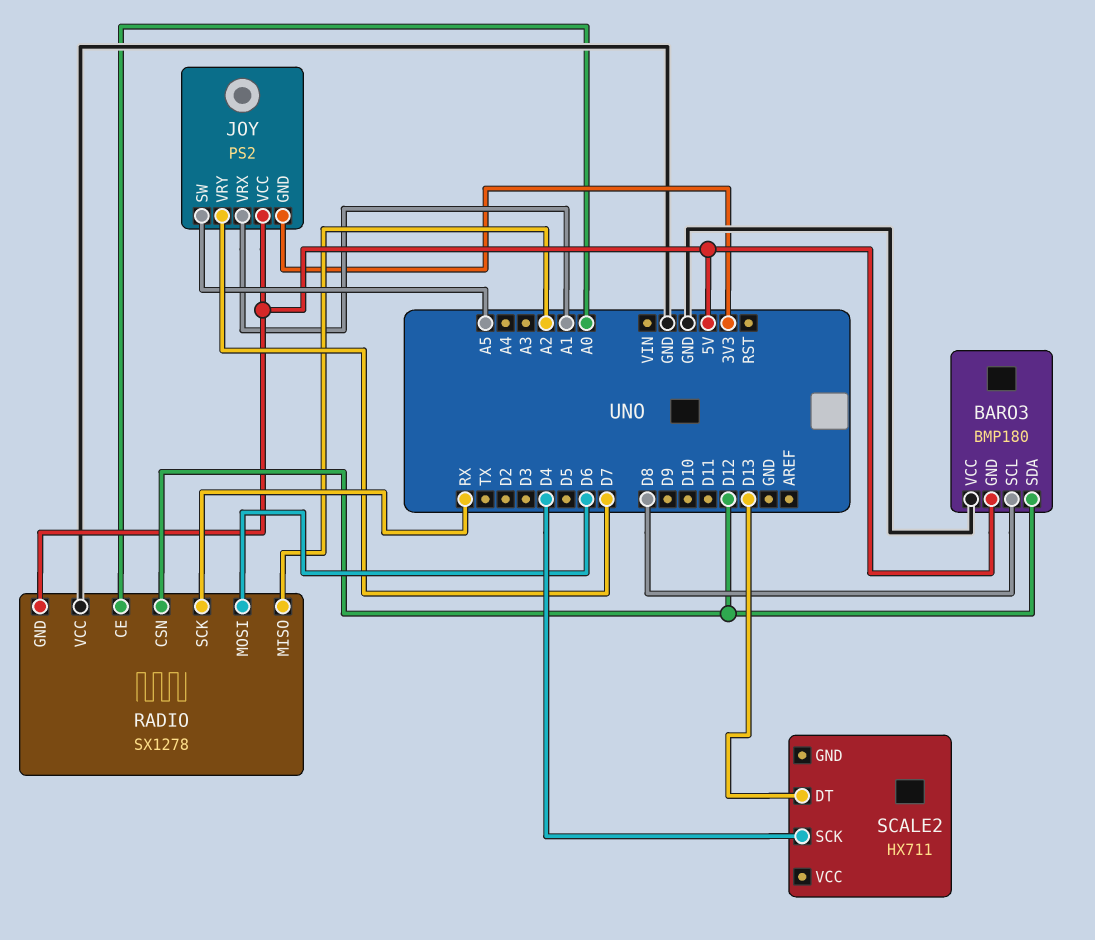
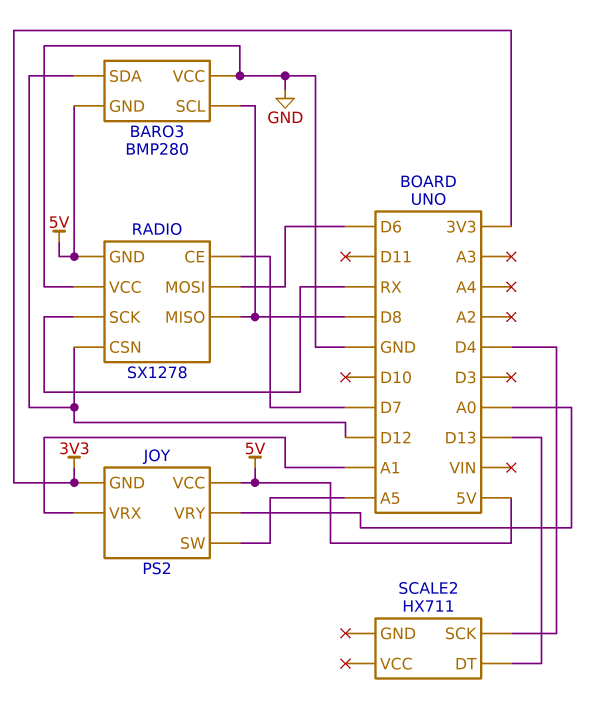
BARO3: BMP180 -> BMP280
JOY pin VRY: D7 -> A0
RADIO pin CE: A0 -> D7
RADIO pin MISO: A2 -> D8

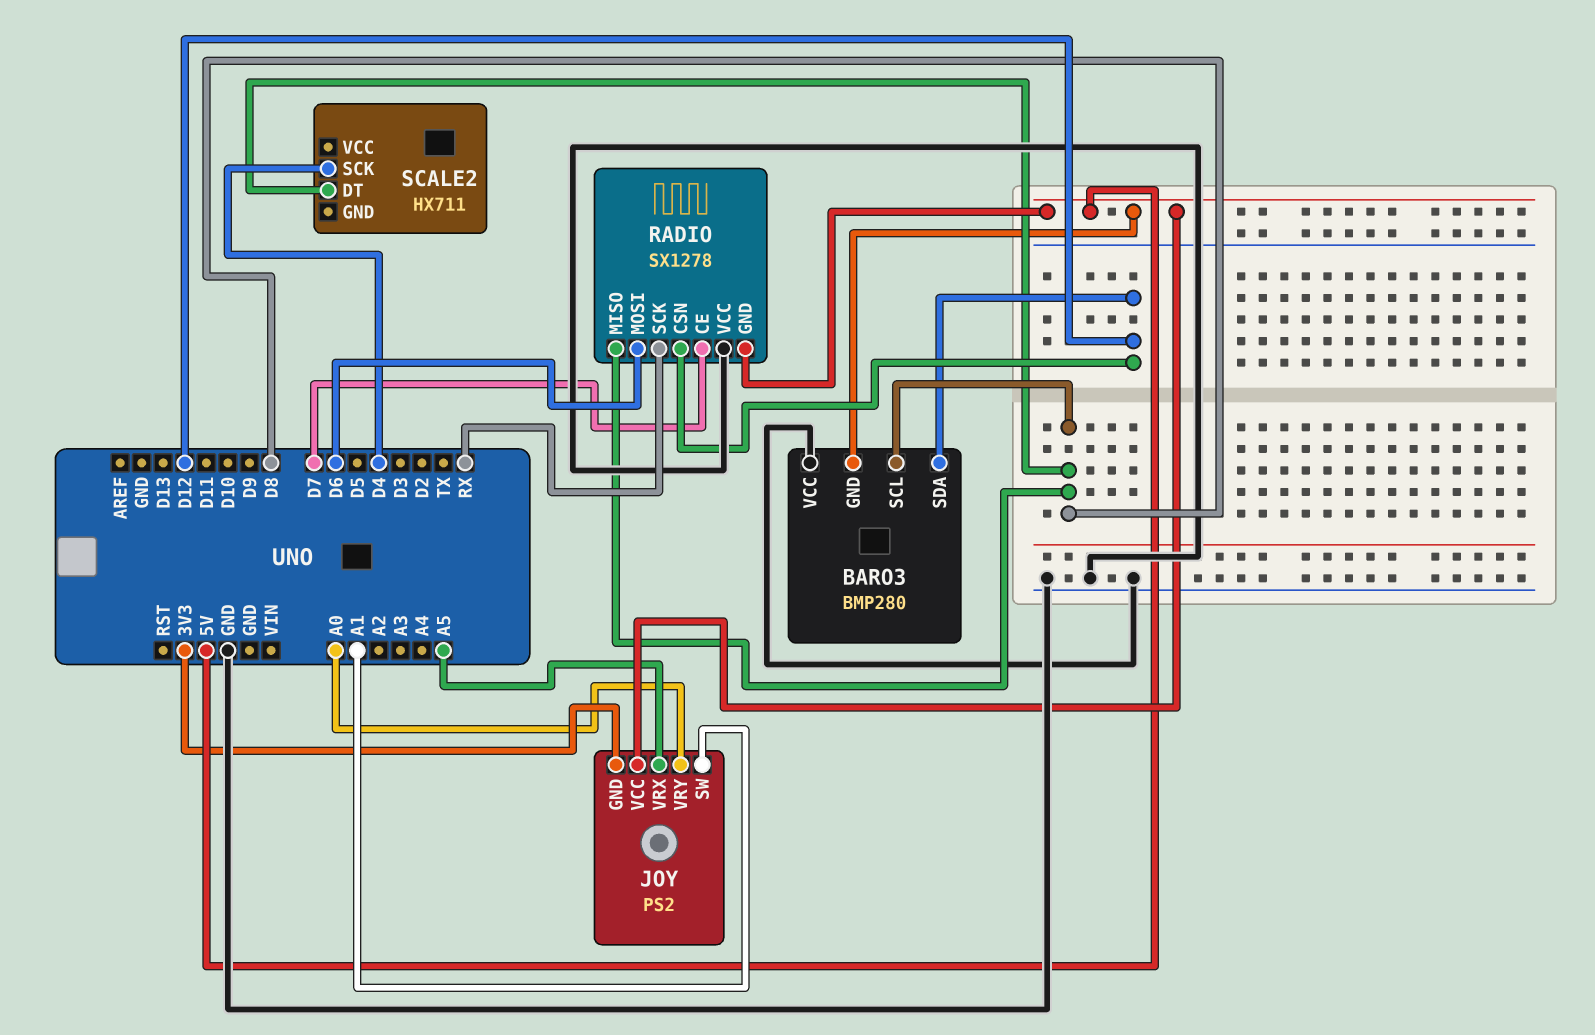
JOY pin SW: A5 -> A1
JOY pin VRX: A1 -> A5
SCALE2 pin DT: D13 -> D8

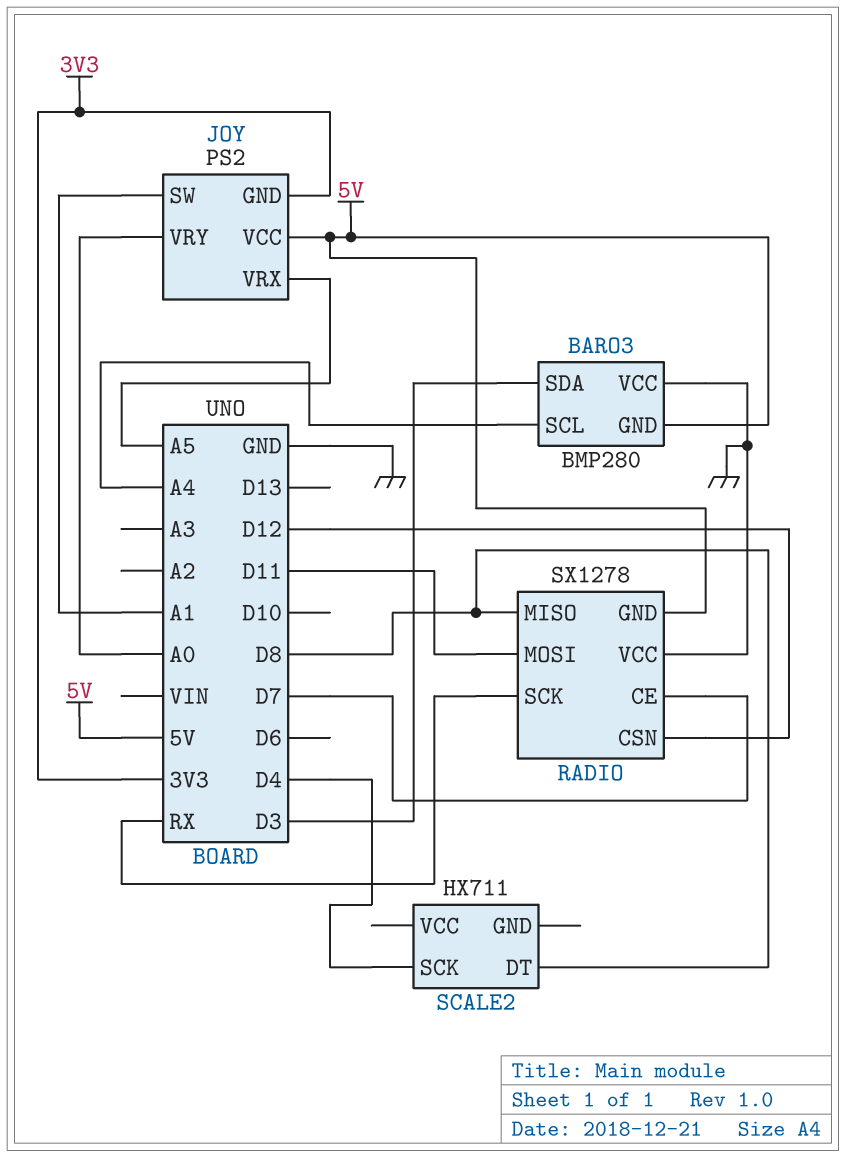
BARO3 pin SCL: D8 -> A4
BARO3 pin SDA: D12 -> D3
RADIO pin MOSI: D6 -> D11

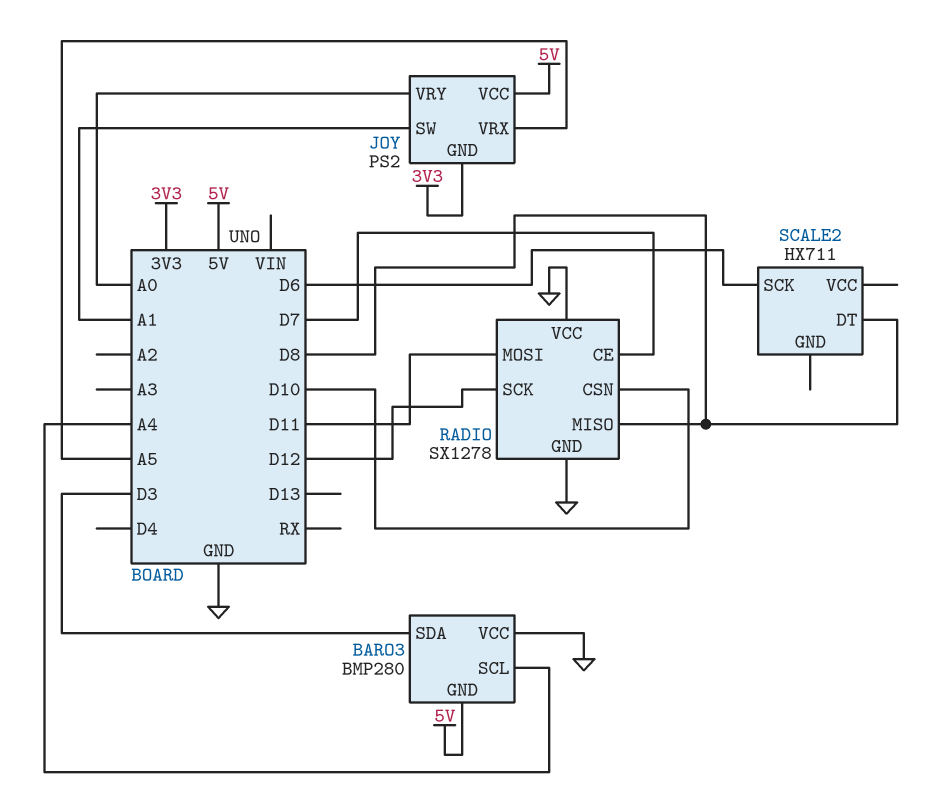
RADIO pin CSN: D12 -> D10
RADIO pin GND: 5V -> GND
RADIO pin SCK: RX -> D12
SCALE2 pin SCK: D4 -> D6

